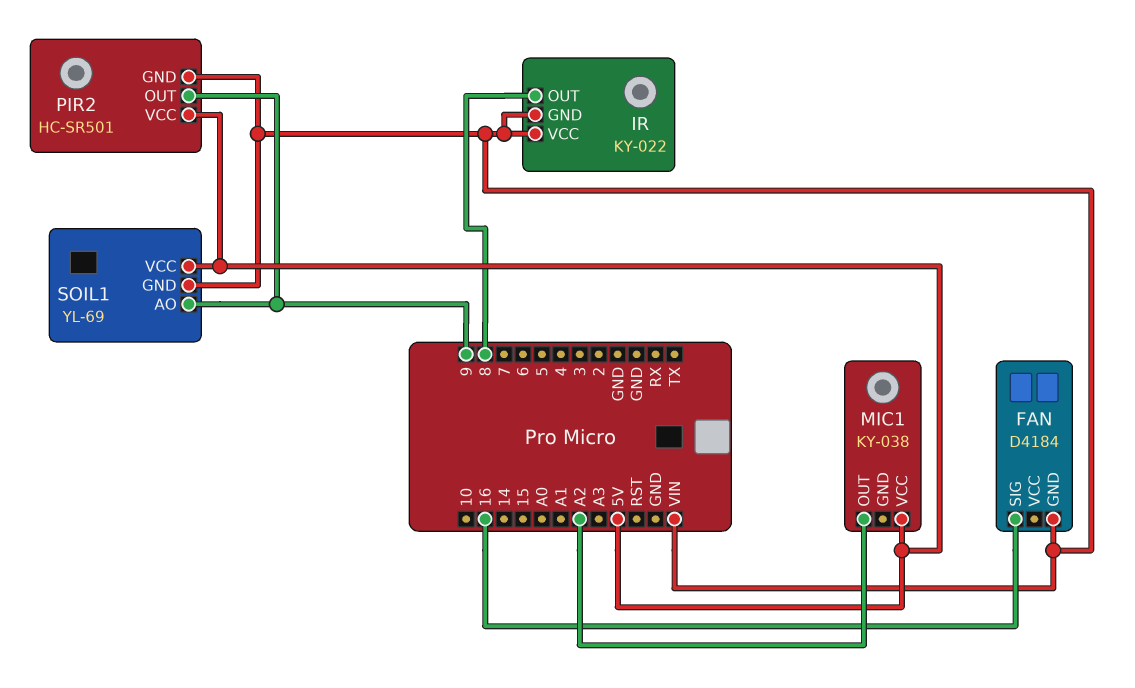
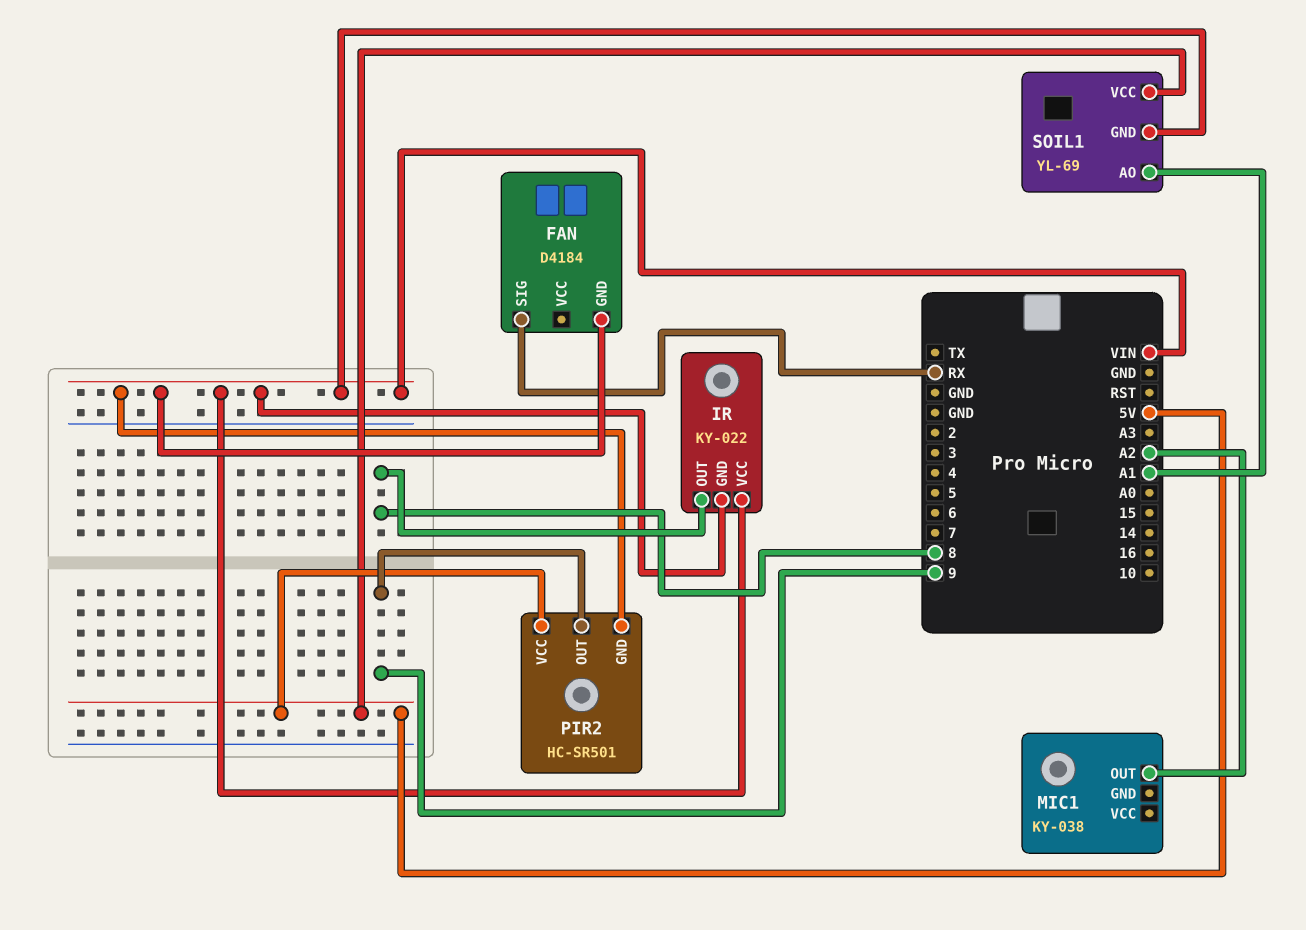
FAN pin SIG: 16 -> RX
MIC1 pin VCC: 5V -> none
SOIL1 pin AO: 9 -> A1

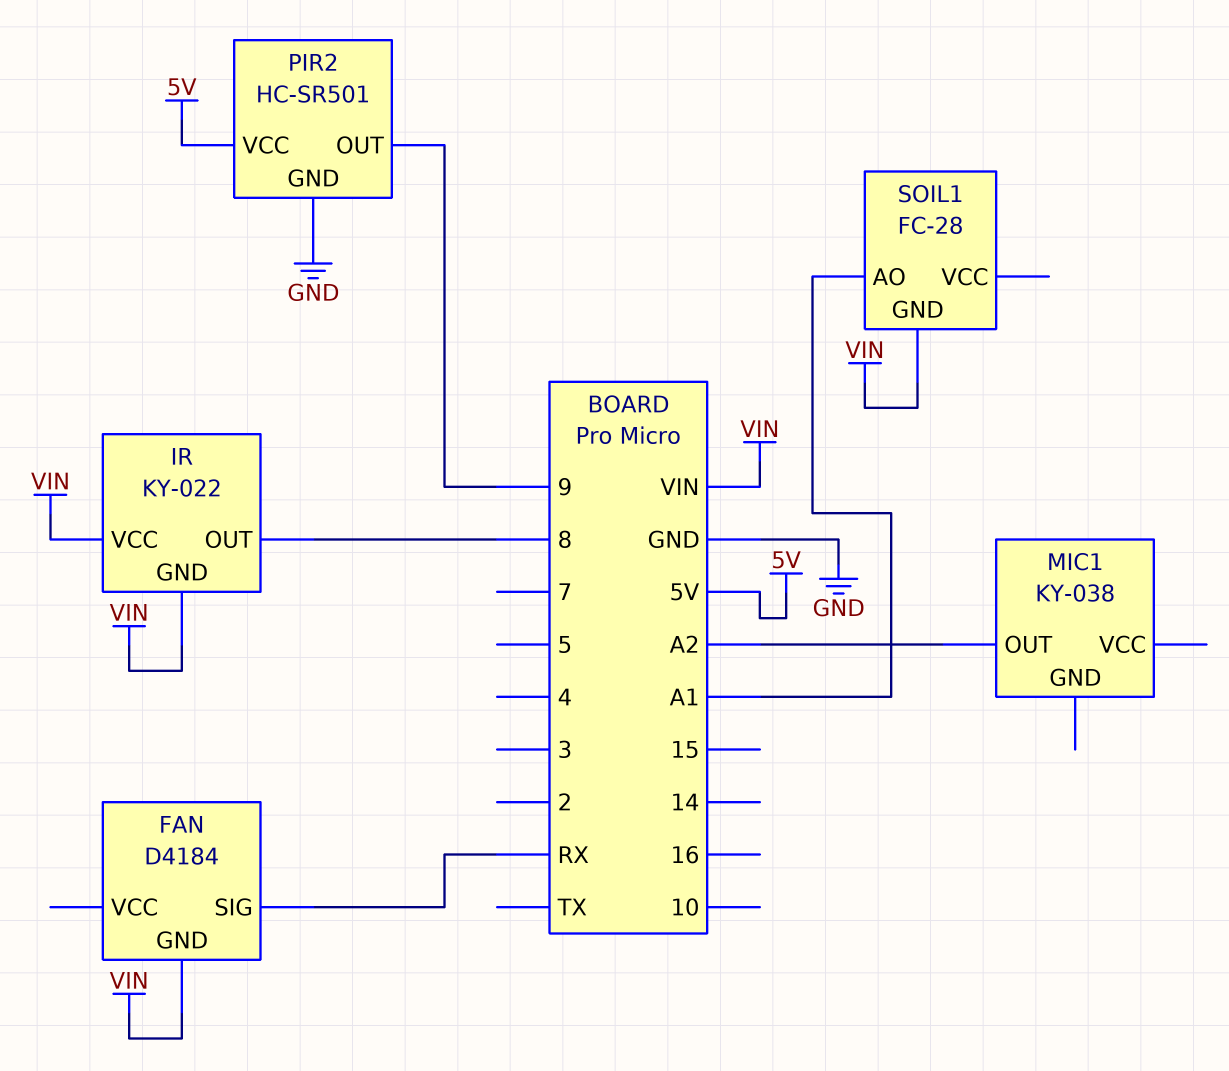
PIR2 pin GND: VIN -> GND
SOIL1: YL-69 -> FC-28
SOIL1 pin VCC: 5V -> none

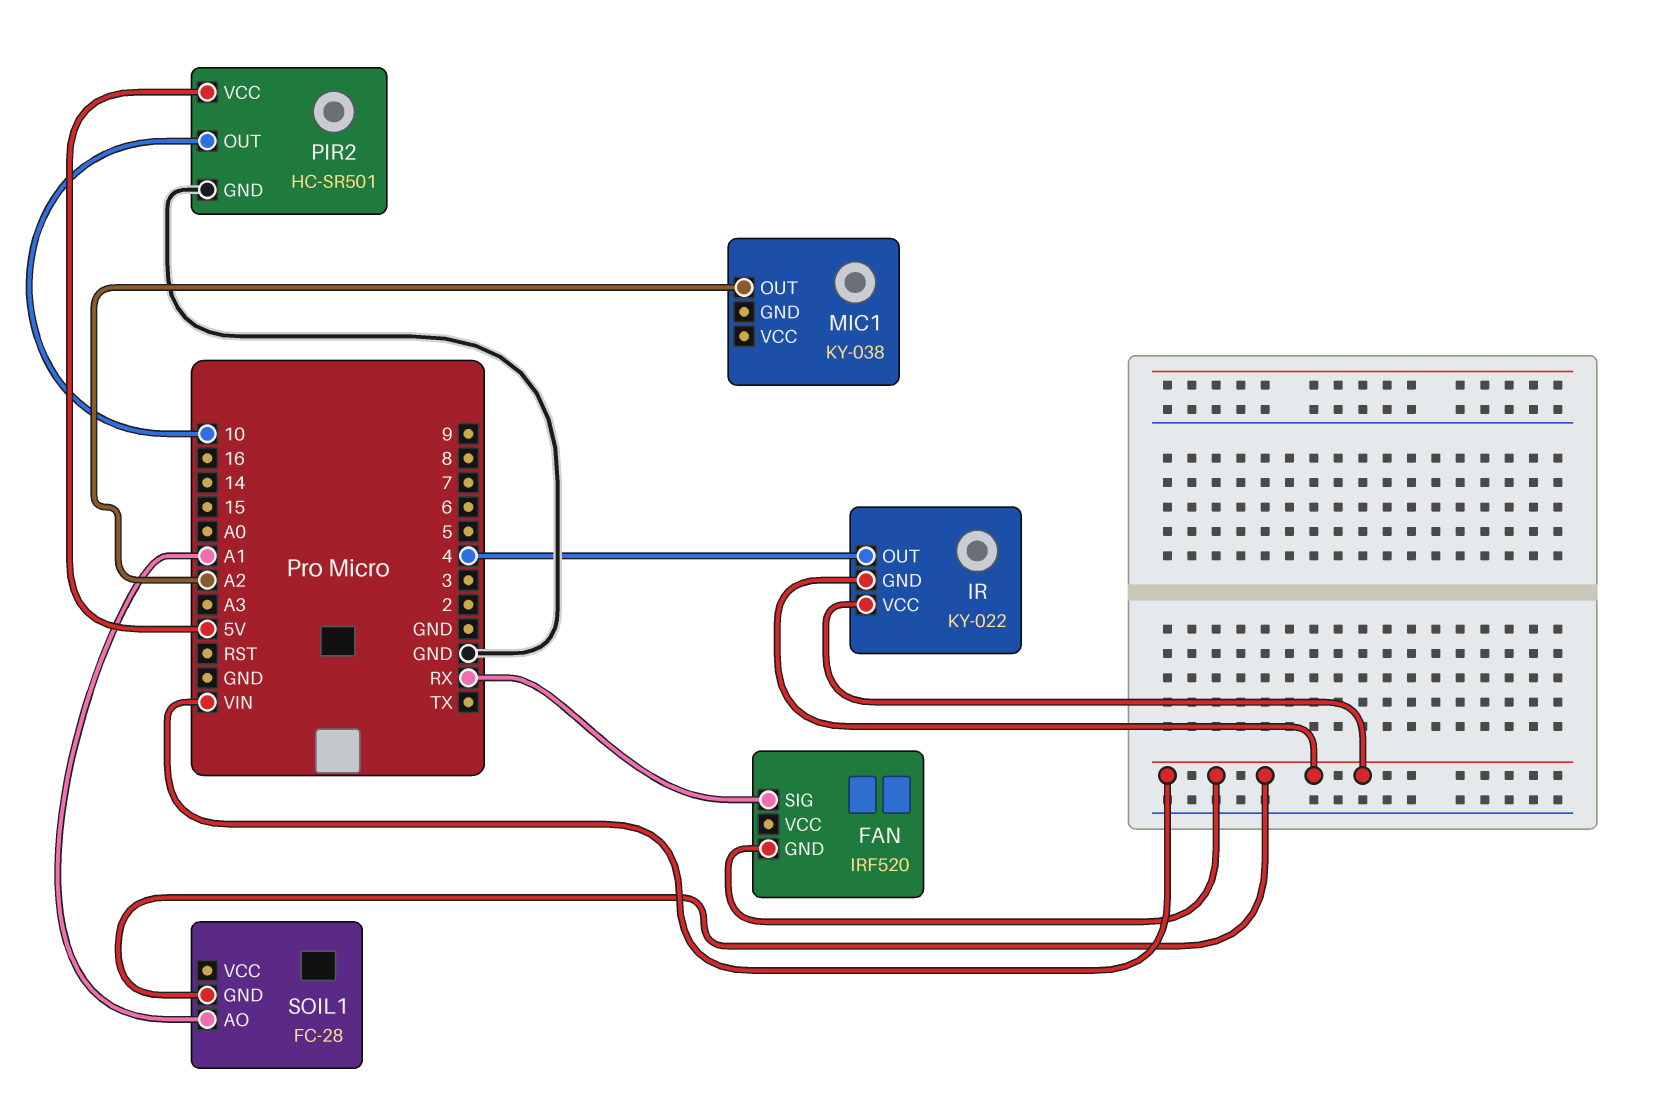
FAN: D4184 -> IRF520
IR pin OUT: 8 -> 4
PIR2 pin OUT: 9 -> 10

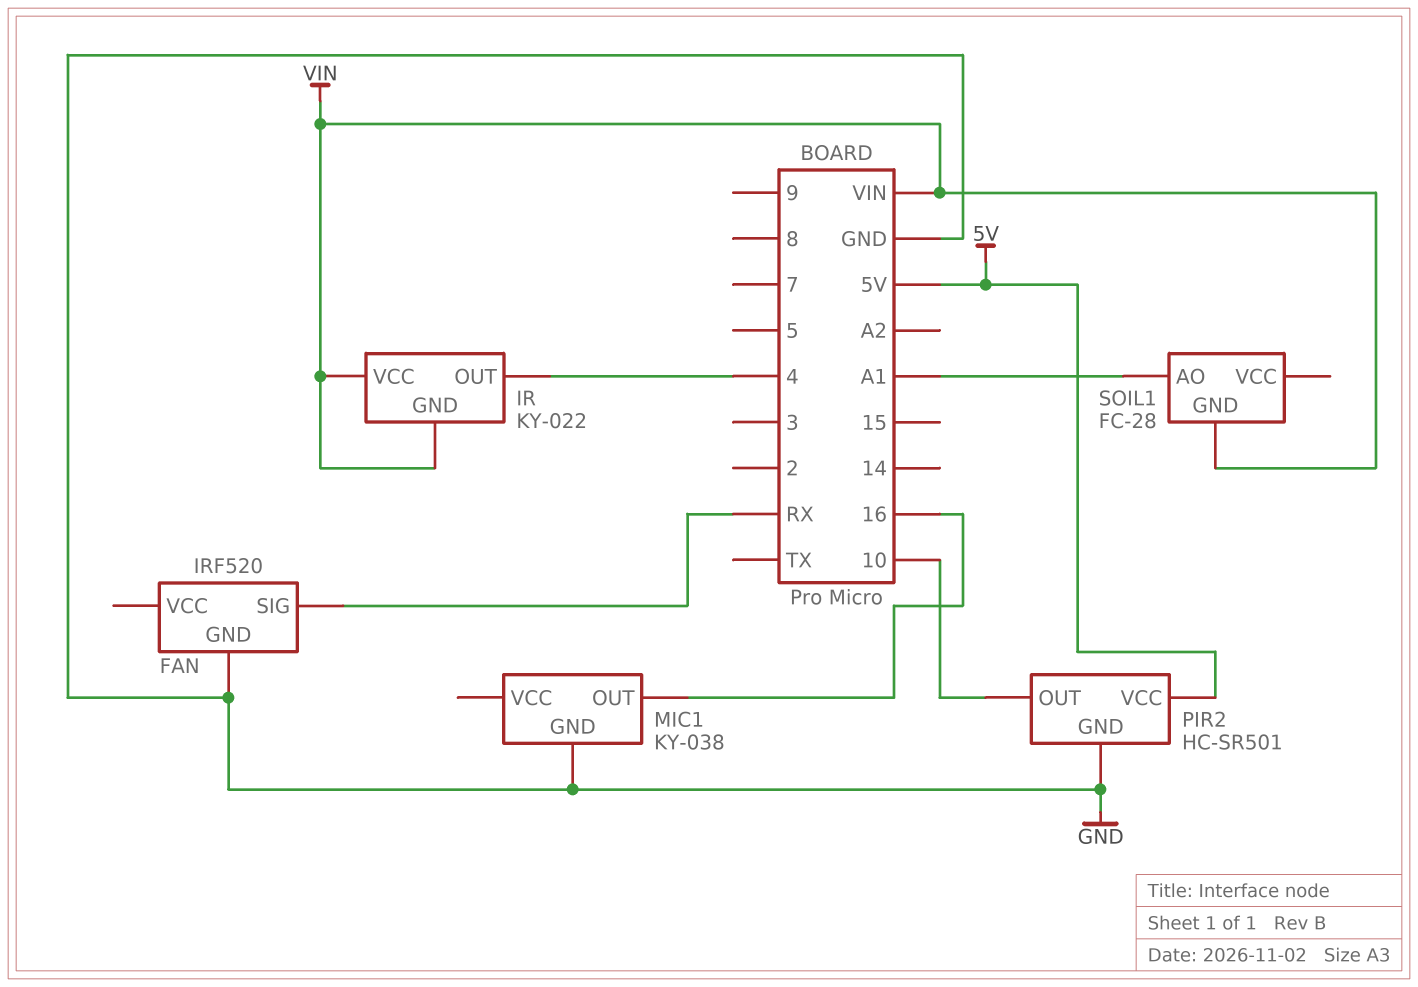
FAN pin GND: VIN -> GND
MIC1 pin GND: none -> GND
MIC1 pin OUT: A2 -> 16

